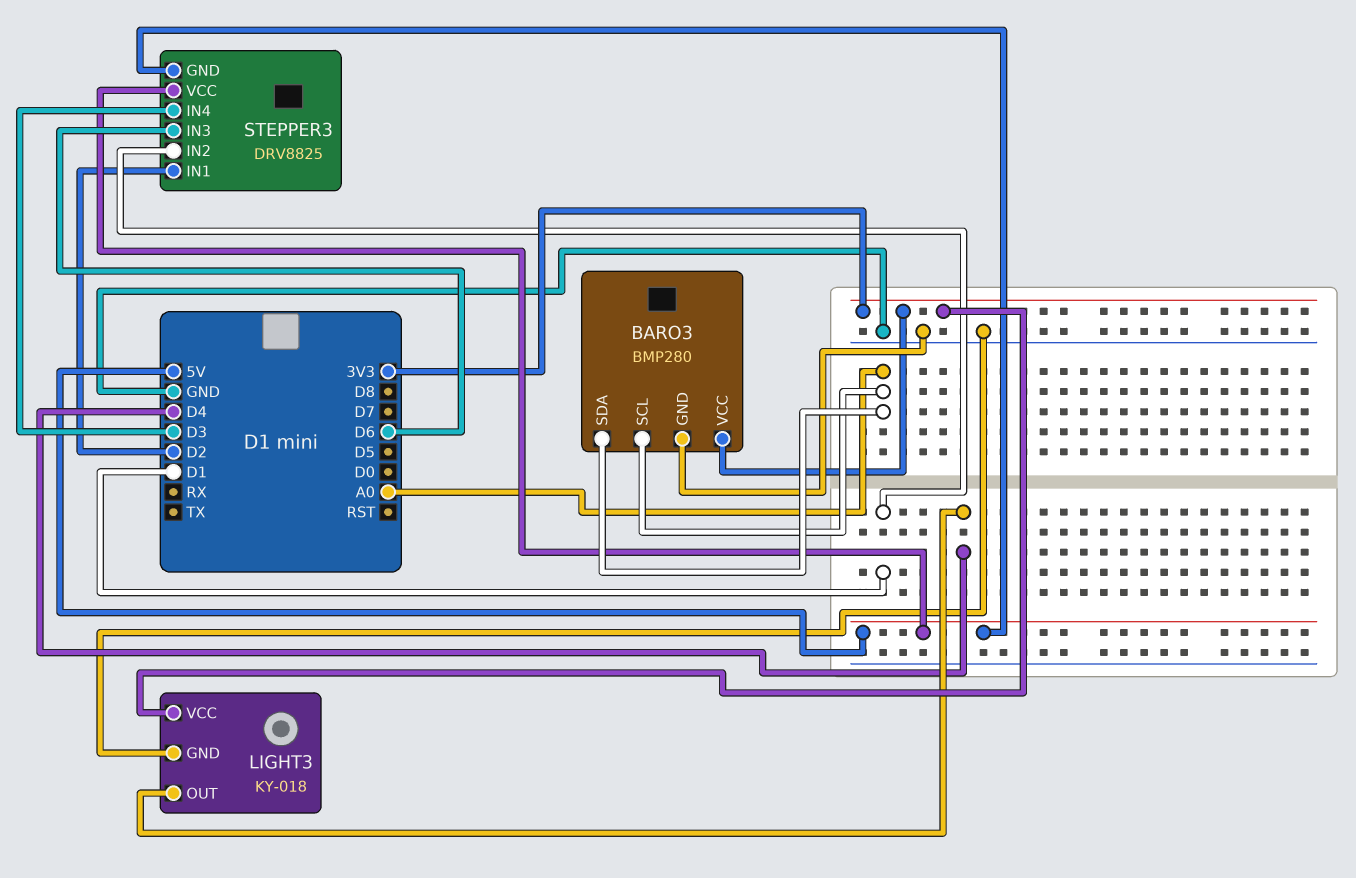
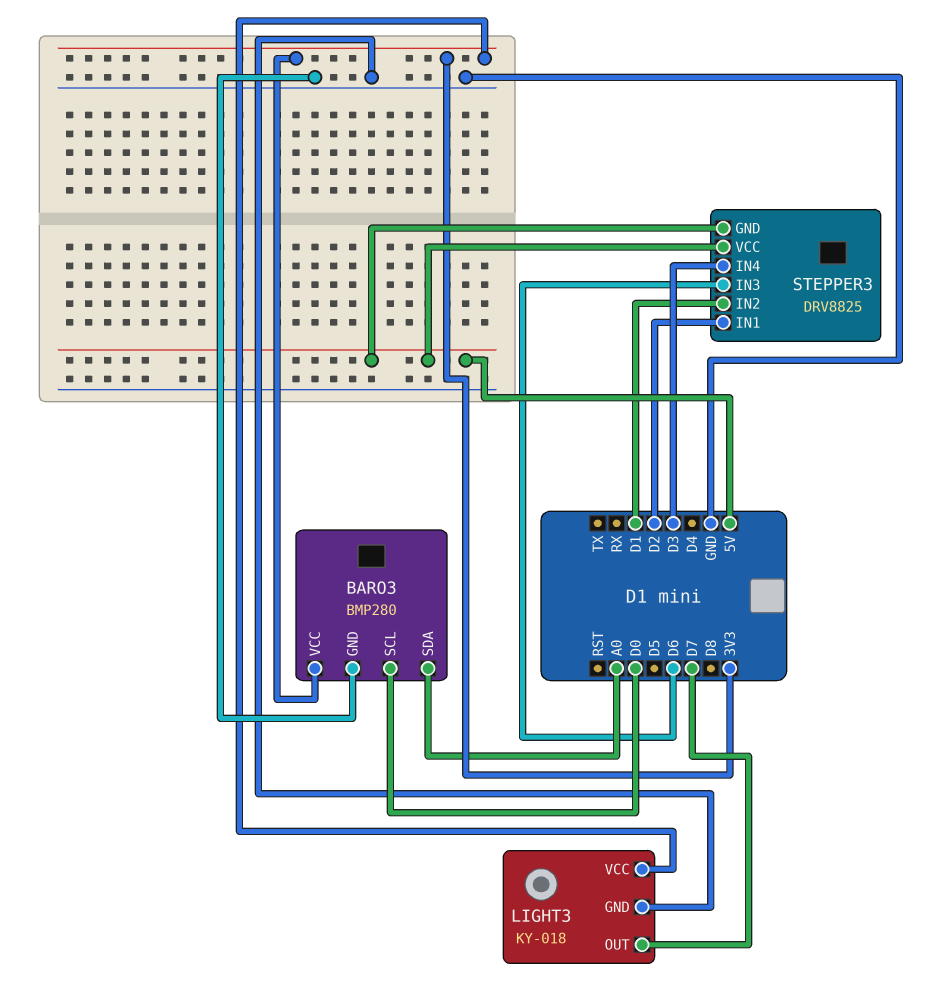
BARO3 pin SCL: A0 -> D0
LIGHT3 pin OUT: D4 -> D7

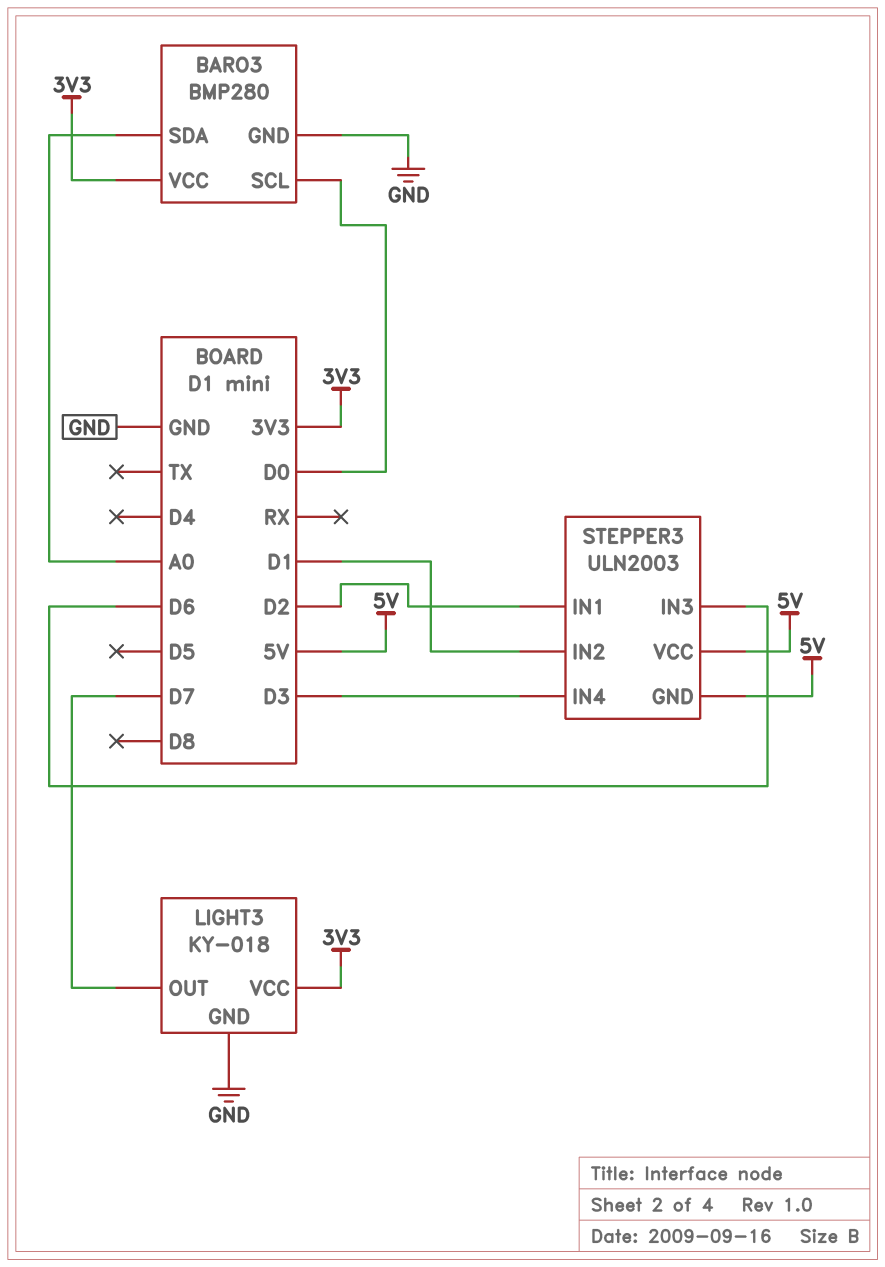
STEPPER3: DRV8825 -> ULN2003

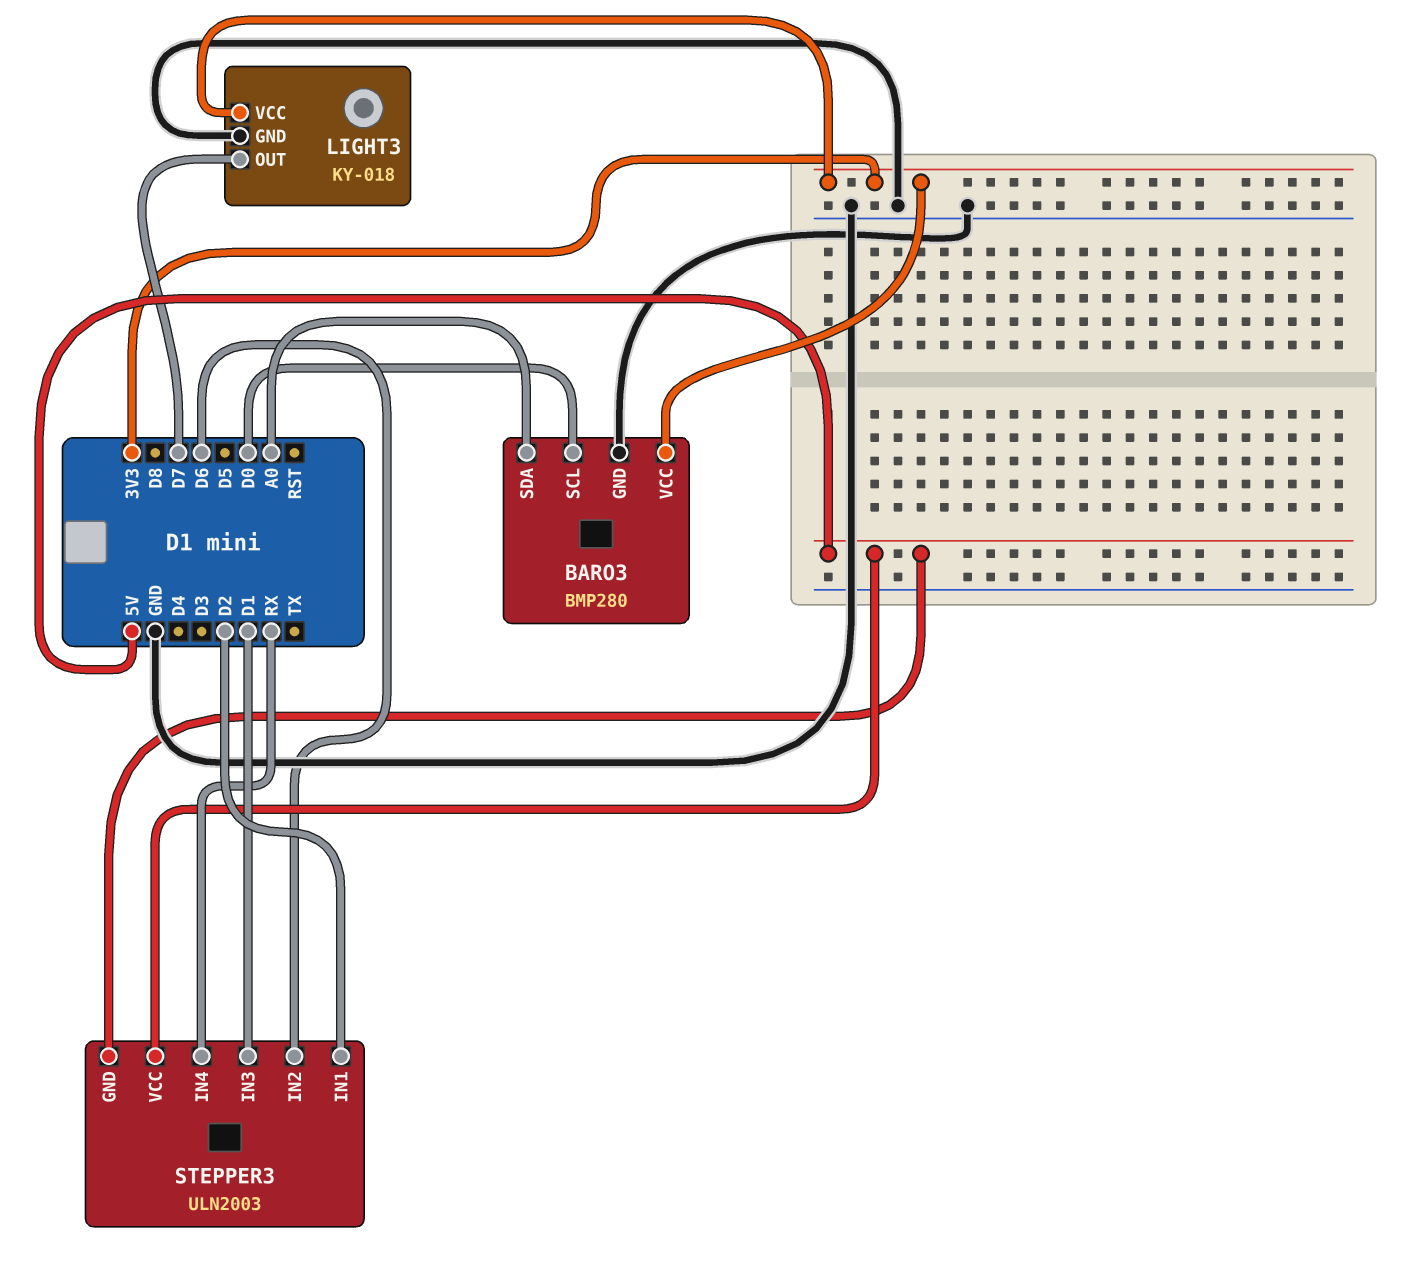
STEPPER3 pin IN2: D1 -> D6
STEPPER3 pin IN3: D6 -> D1
STEPPER3 pin IN4: D3 -> RX

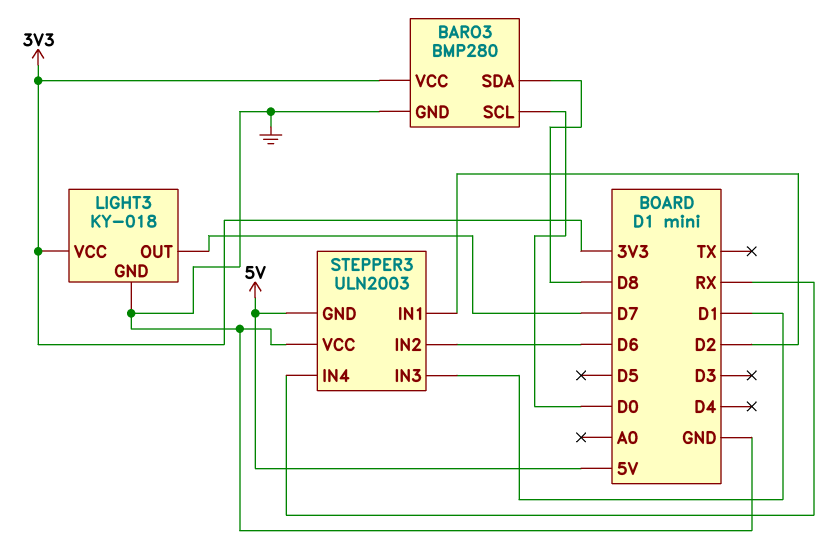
BARO3 pin SDA: A0 -> D8
STEPPER3 pin VCC: 5V -> GND

